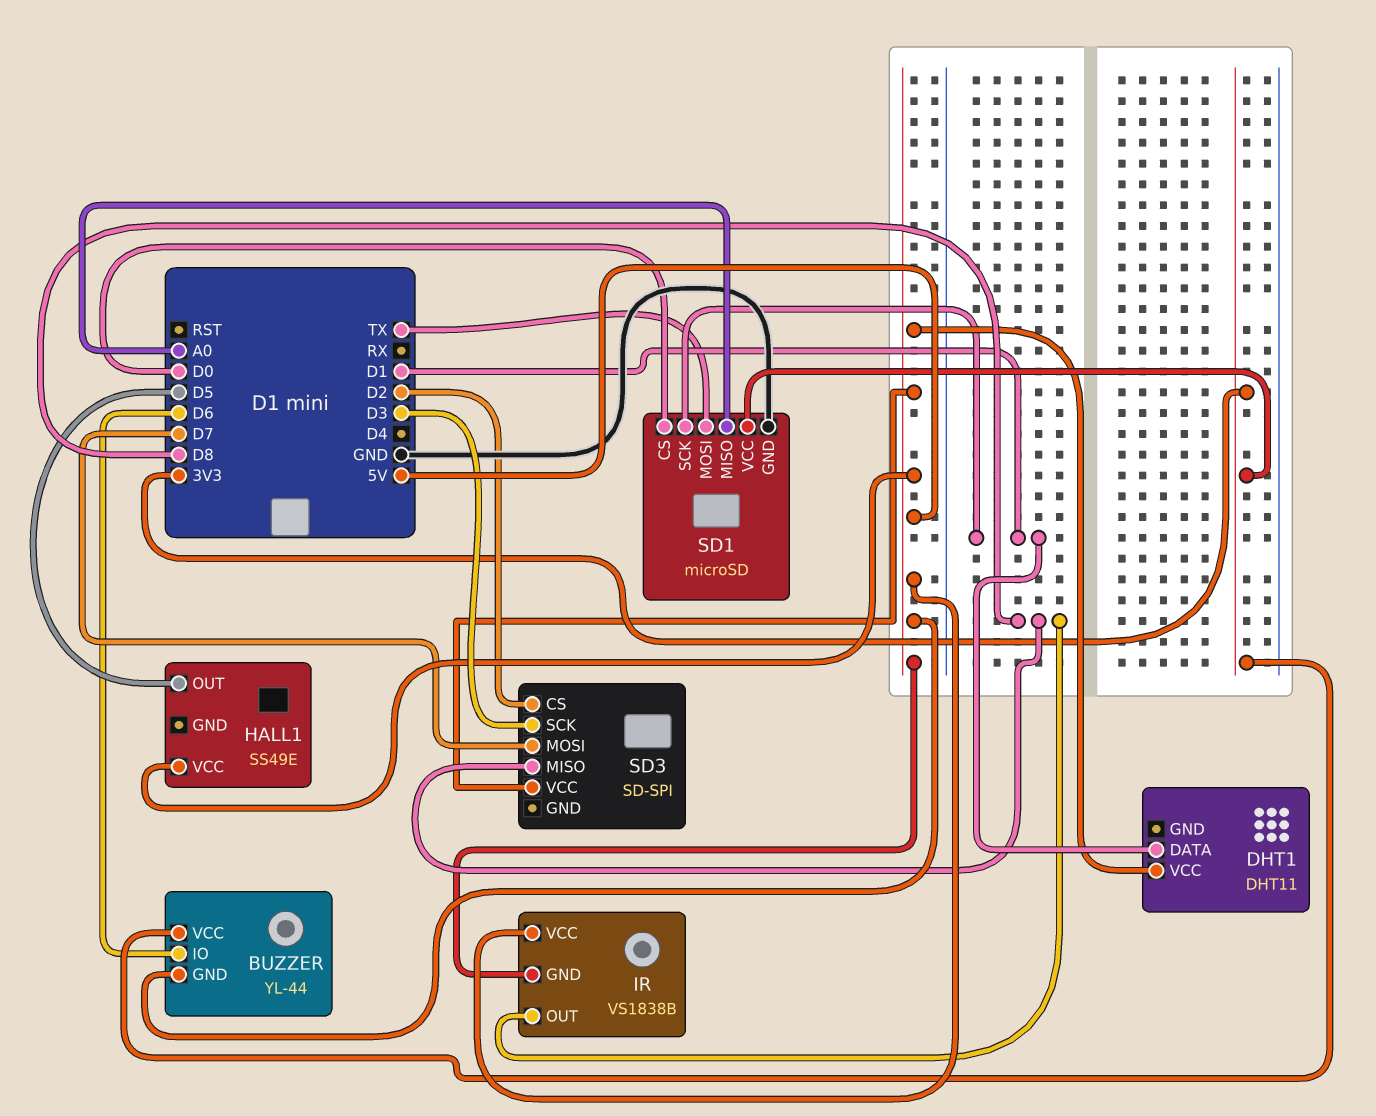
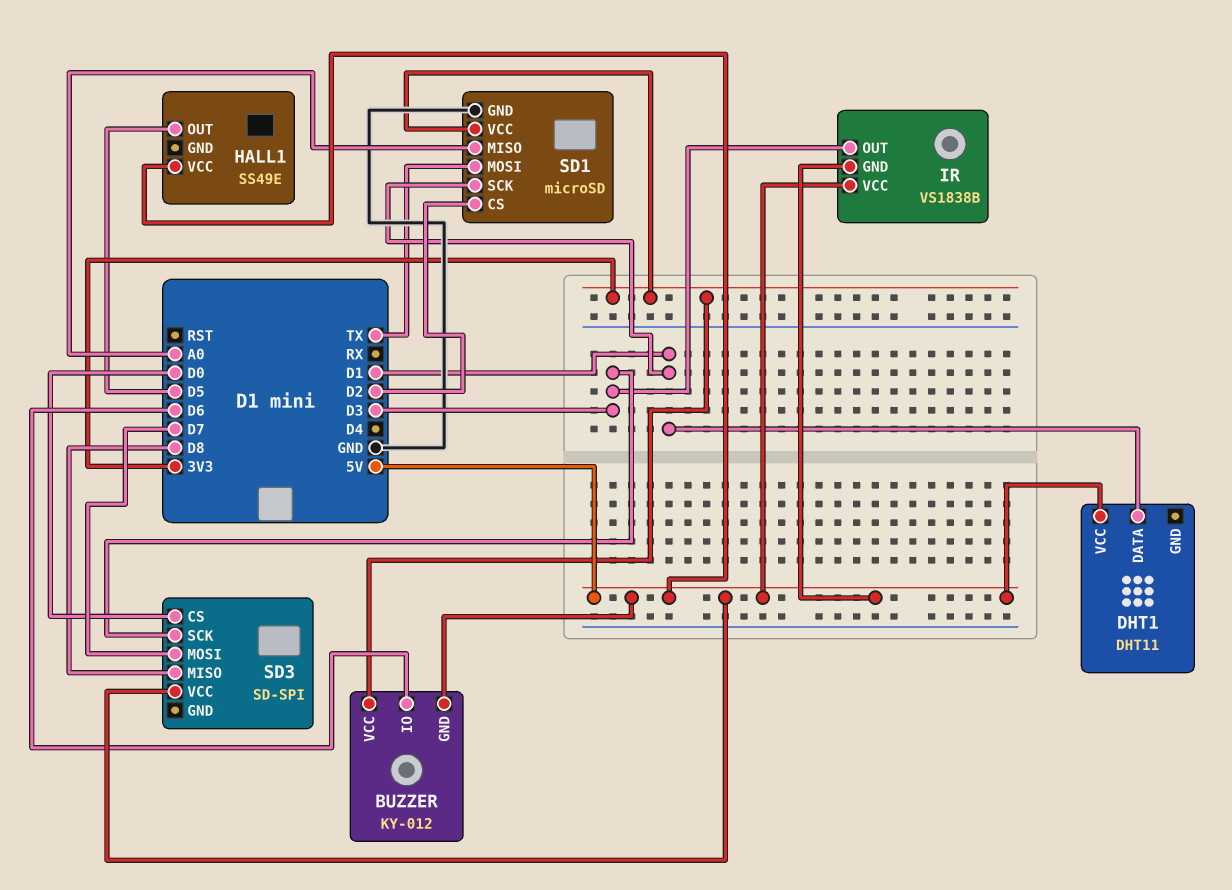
BUZZER: YL-44 -> KY-012
IR pin OUT: D8 -> D3
SD1 pin CS: D0 -> D2
SD3 pin CS: D2 -> D0

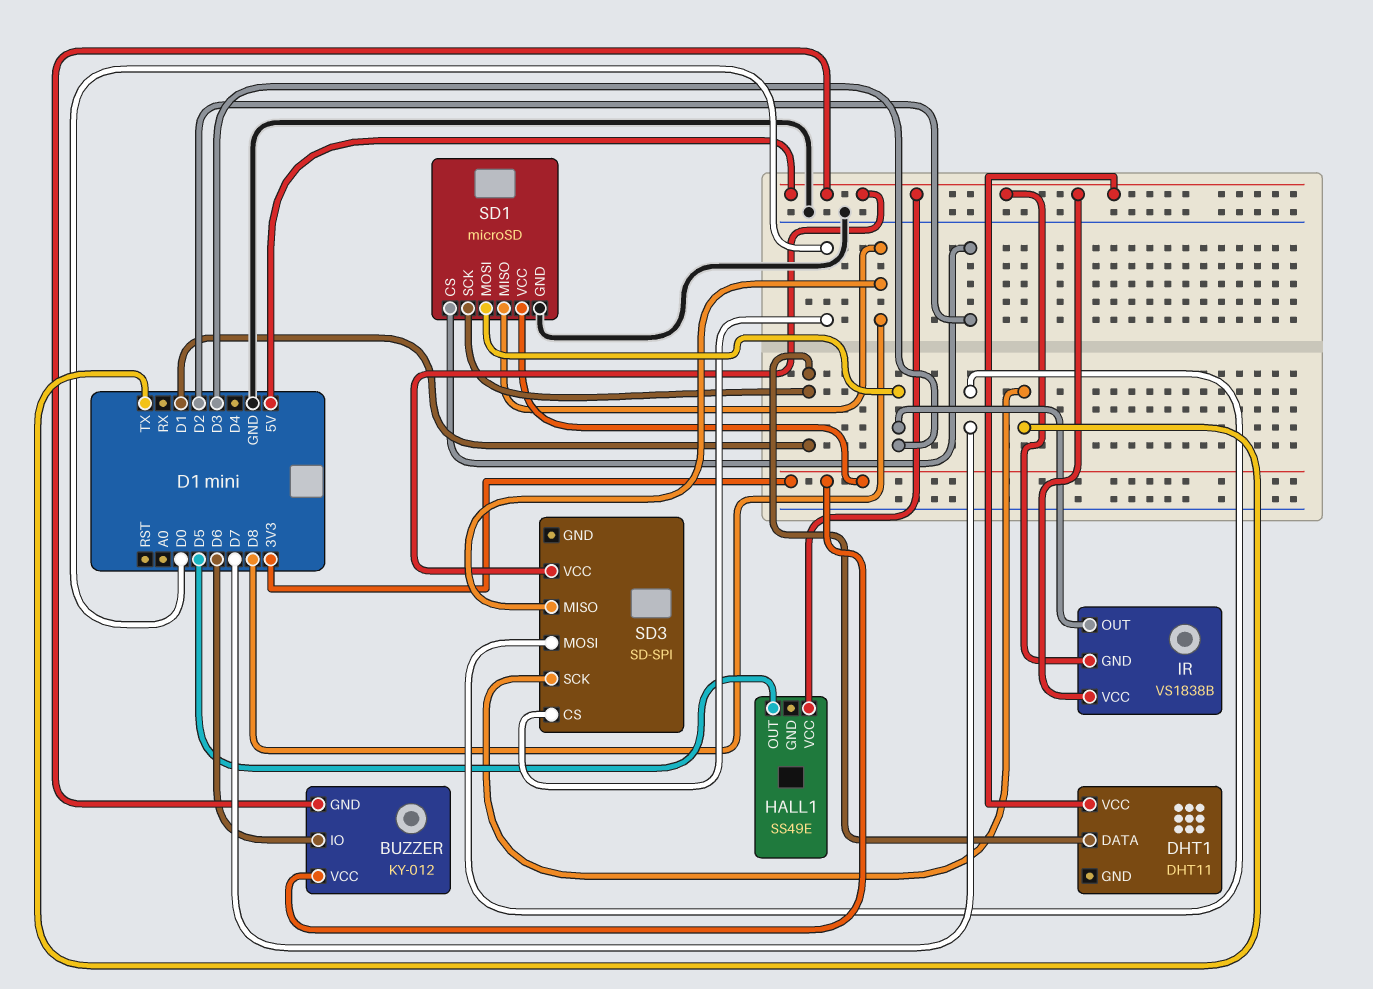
SD1 pin MISO: A0 -> D8
SD1 pin MOSI: TX -> D3
SD3 pin SCK: D3 -> TX

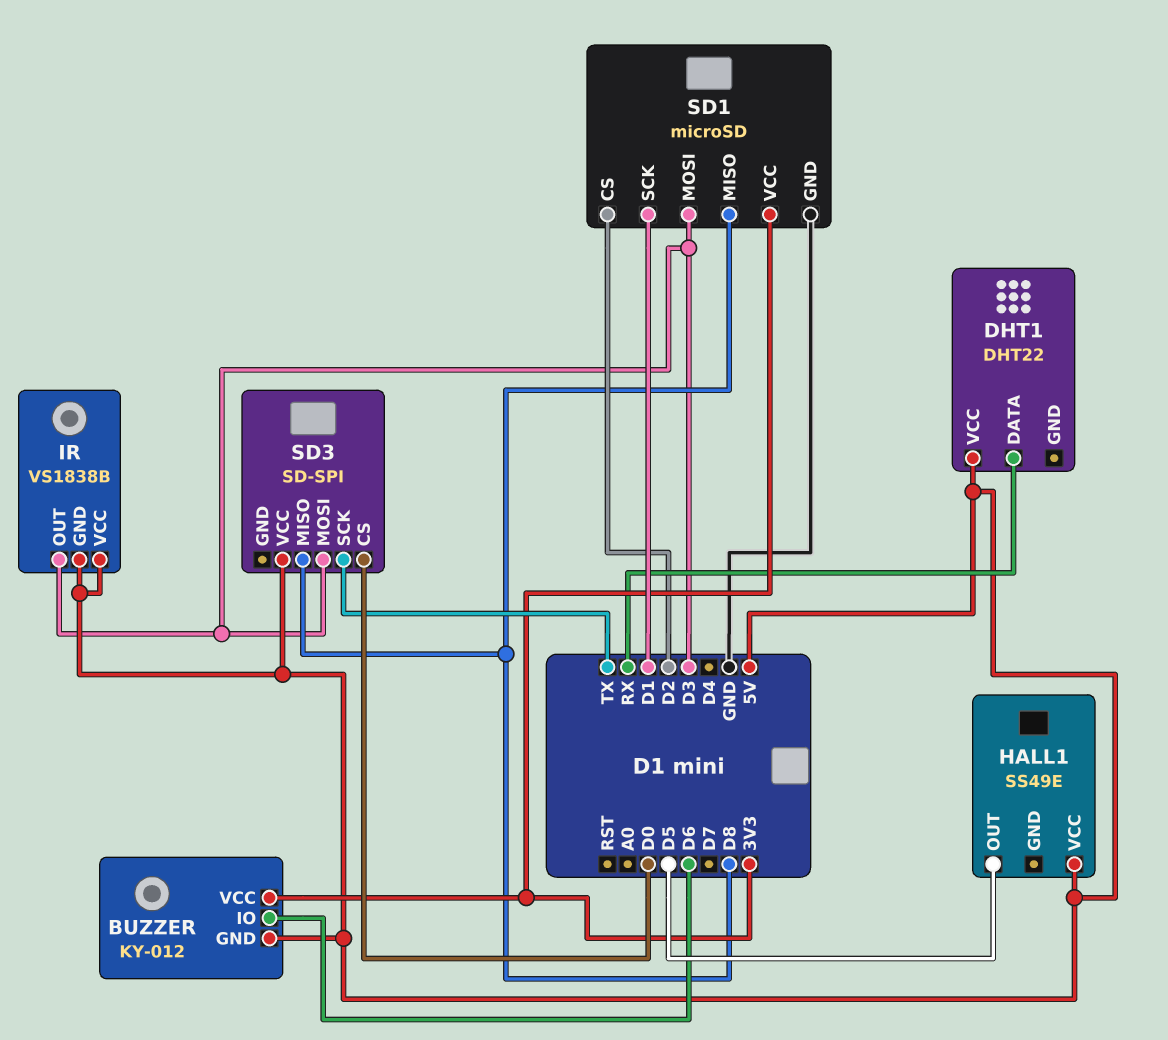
DHT1: DHT11 -> DHT22
DHT1 pin DATA: D1 -> RX
SD3 pin MOSI: D7 -> D3

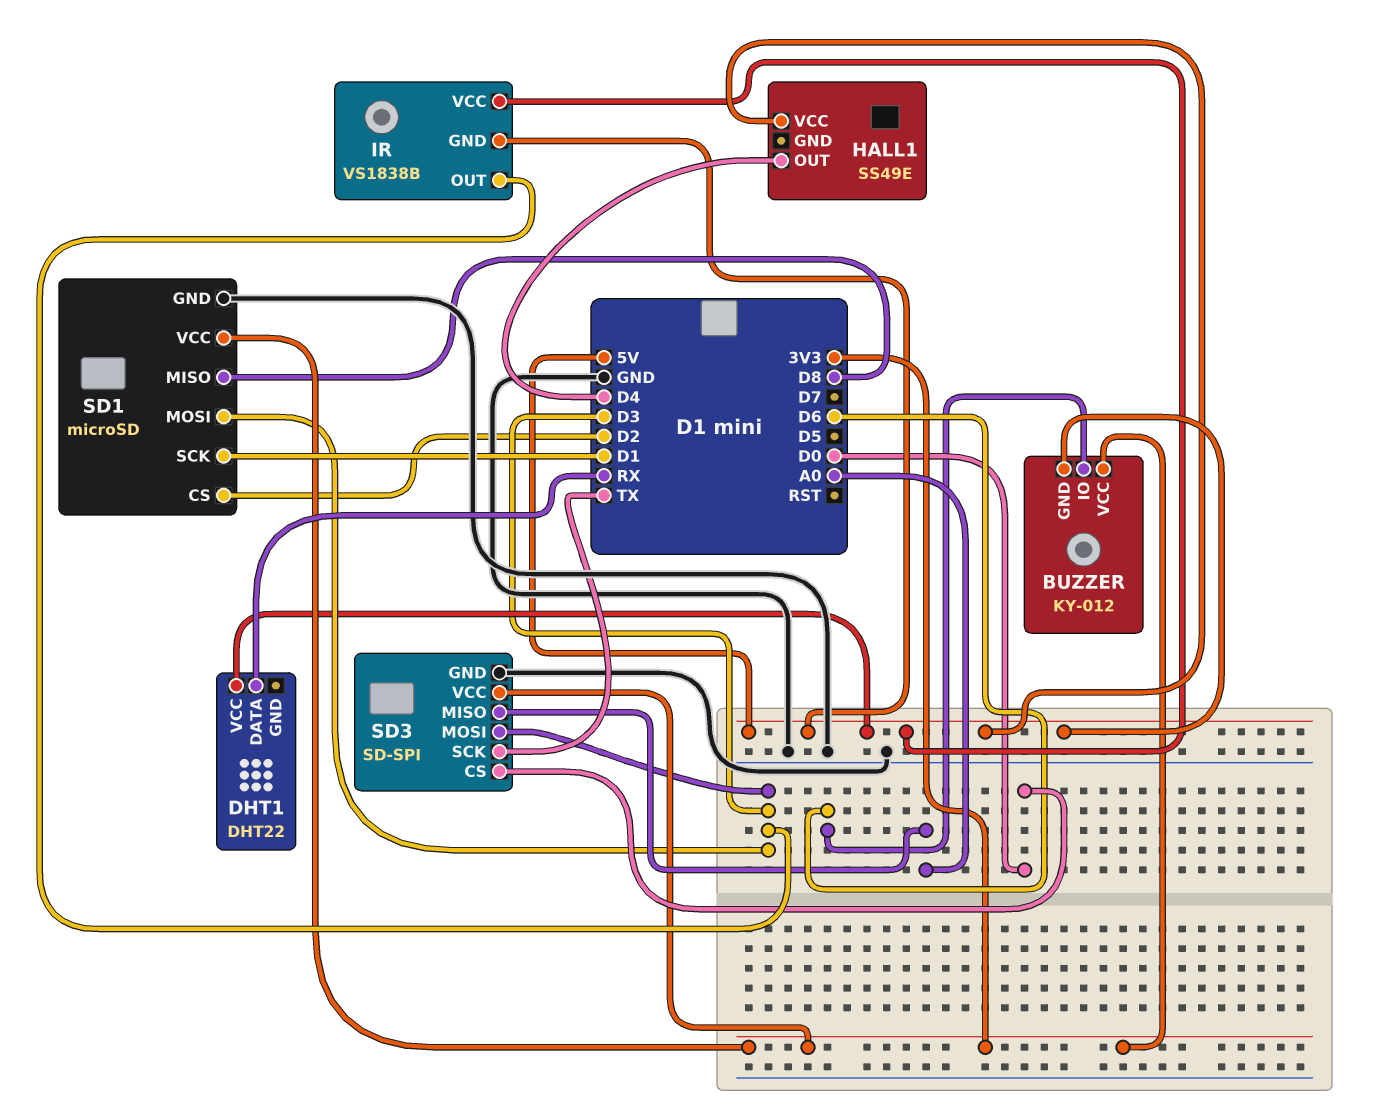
HALL1 pin OUT: D5 -> D4
SD3 pin GND: none -> GND
SD3 pin MISO: D8 -> A0
SD3 pin VCC: 5V -> 3V3

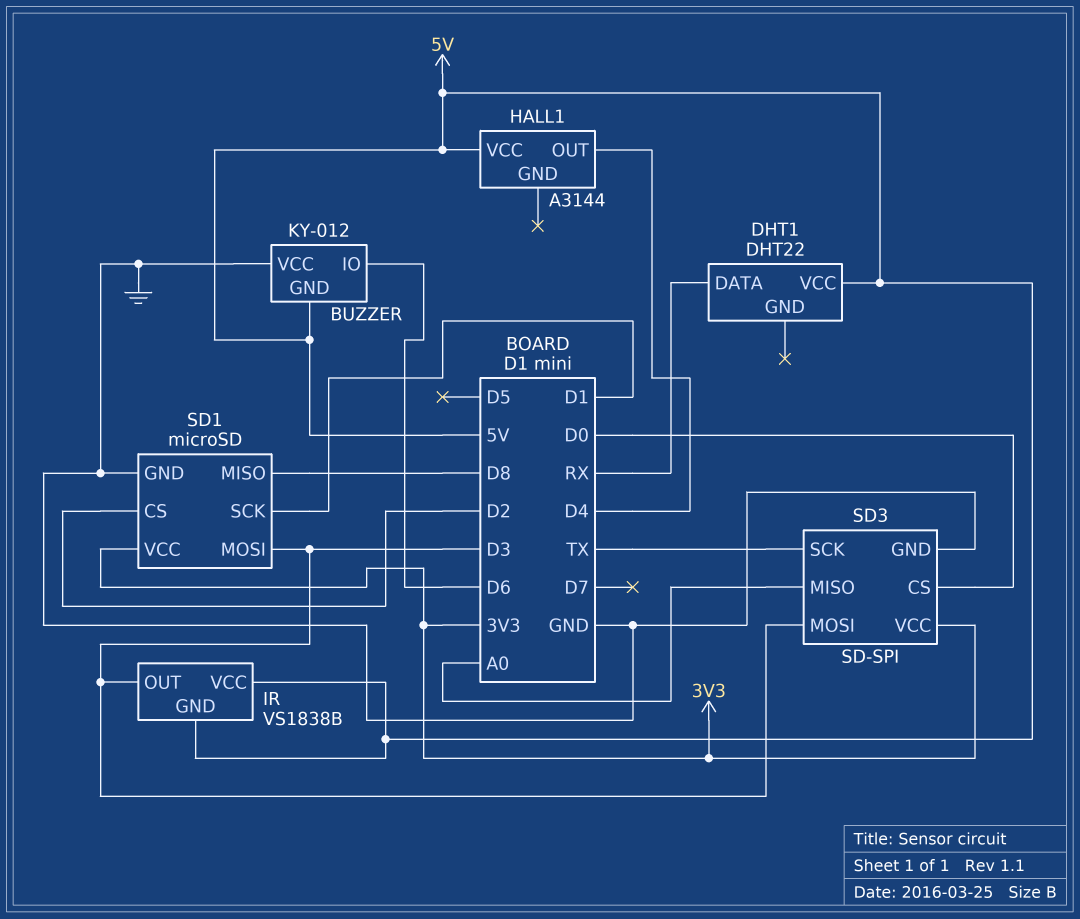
BUZZER pin VCC: 3V3 -> GND
HALL1: SS49E -> A3144

